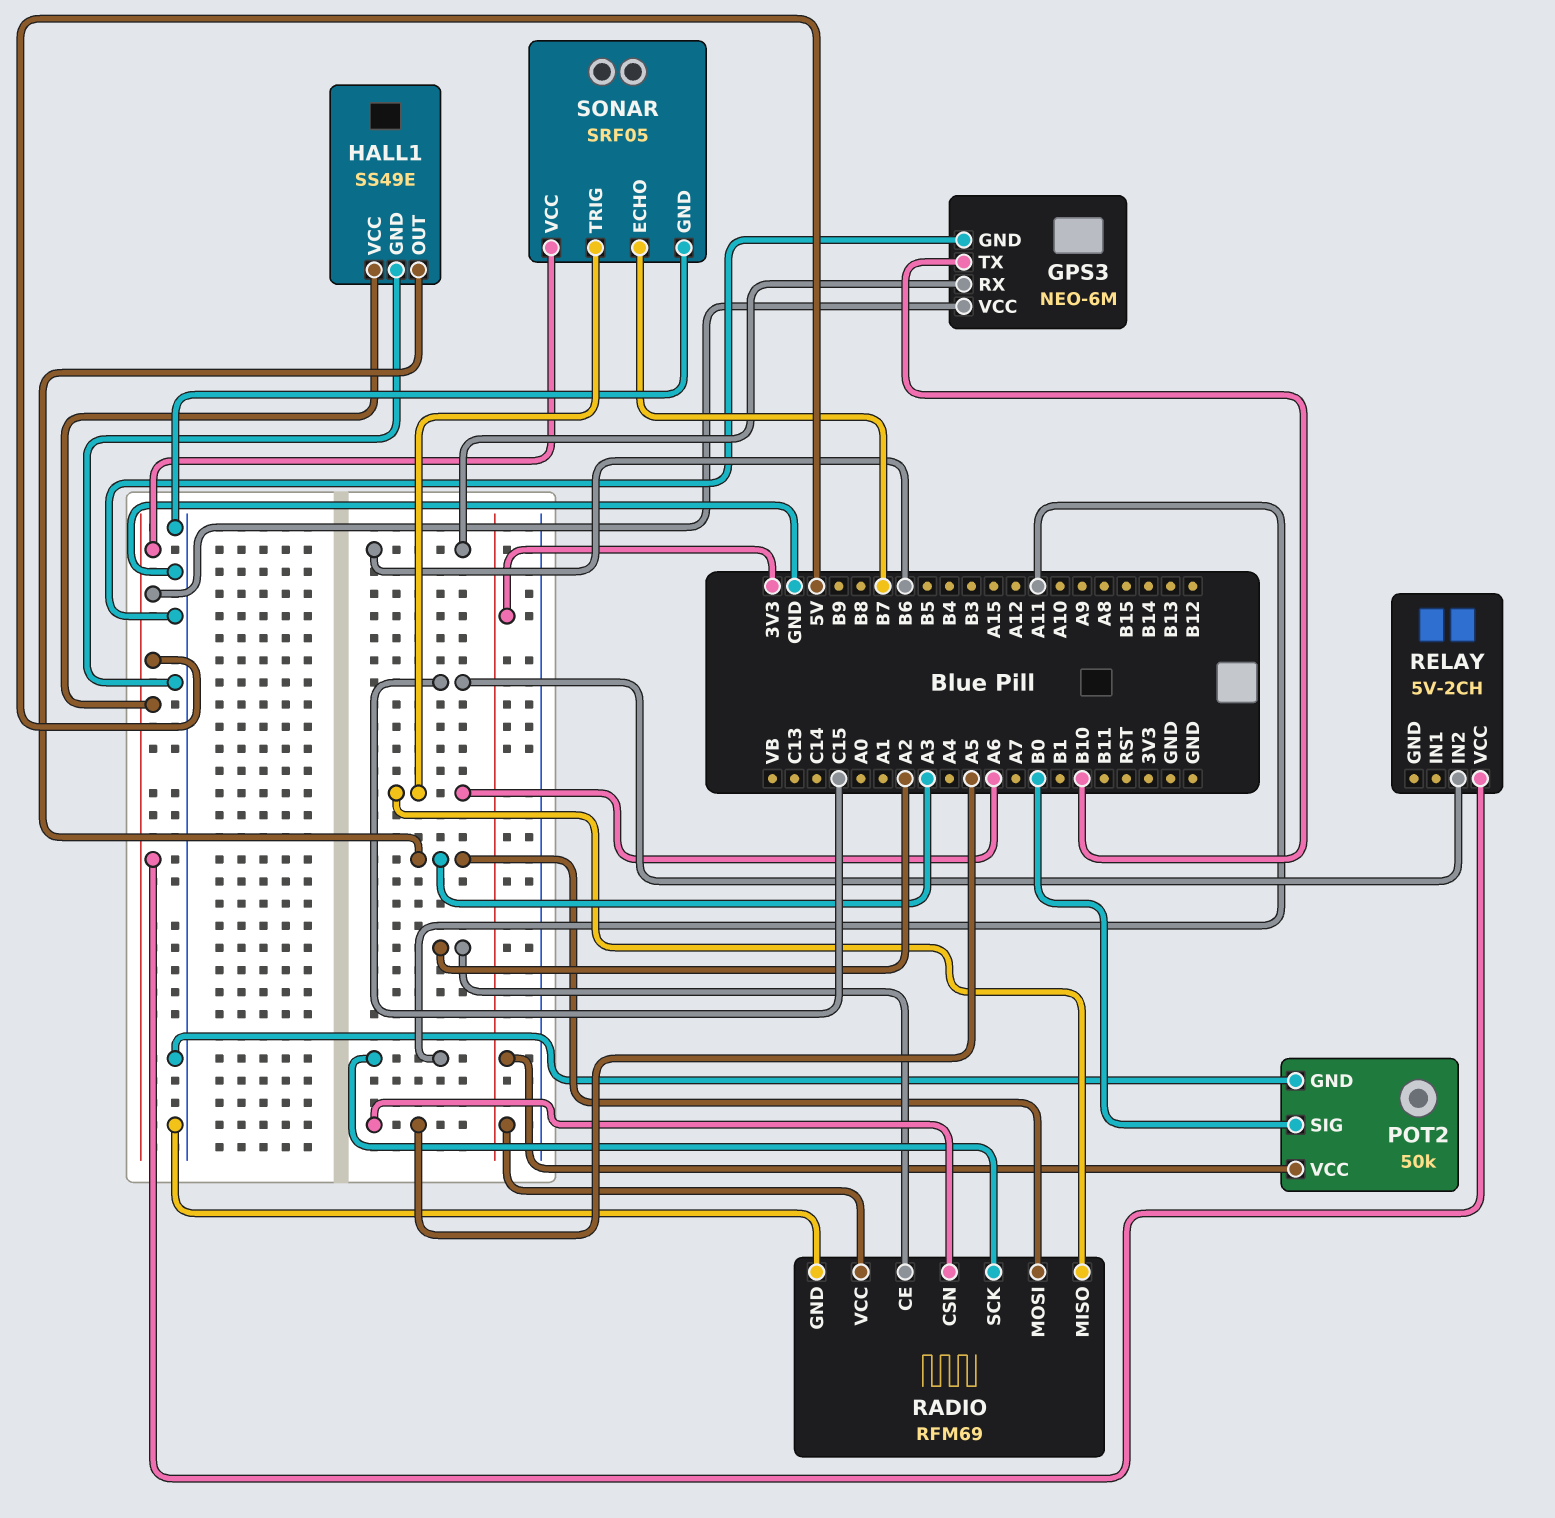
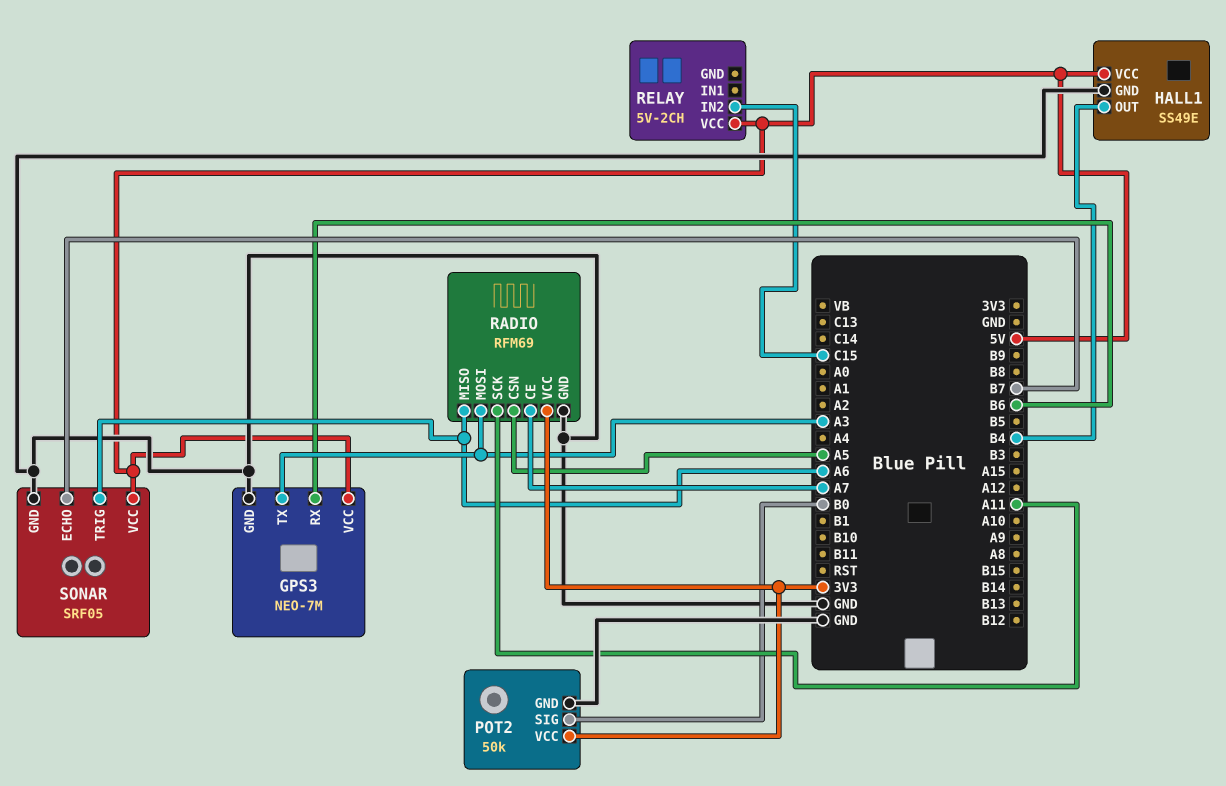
GPS3: NEO-6M -> NEO-7M
GPS3 pin TX: B10 -> A3
HALL1 pin OUT: A3 -> B4
RADIO pin CE: A2 -> A7

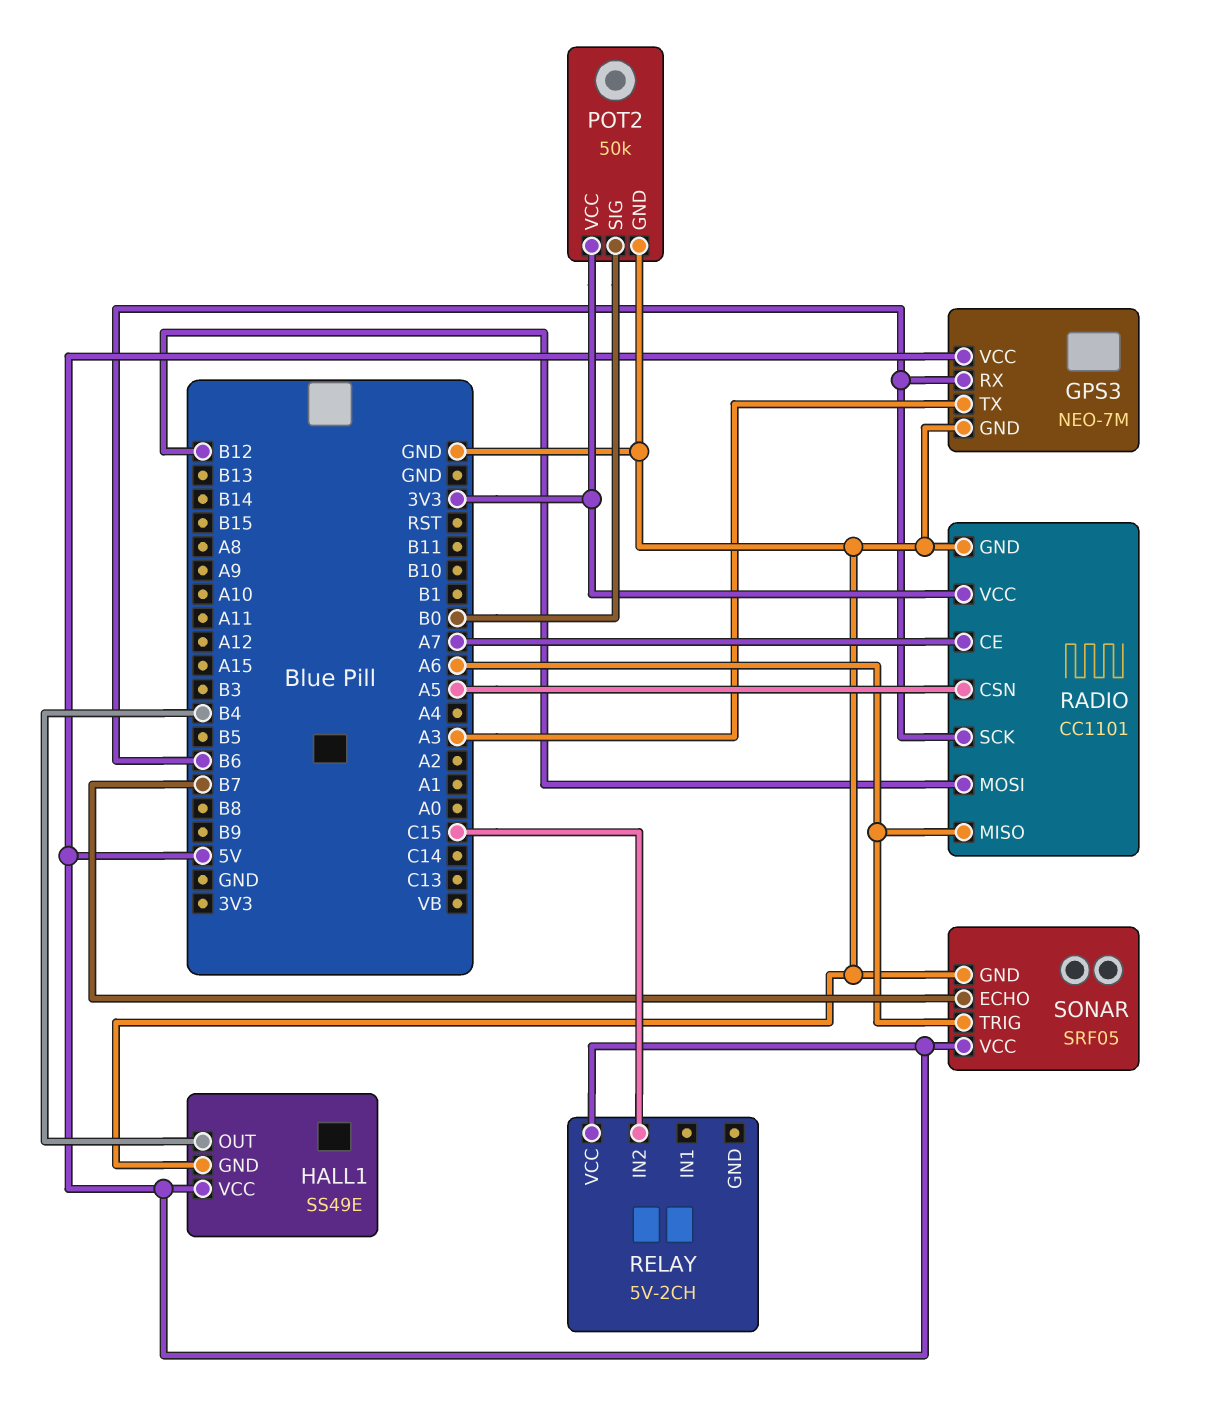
RADIO: RFM69 -> CC1101
RADIO pin MOSI: A3 -> B12
RADIO pin SCK: A11 -> B6

